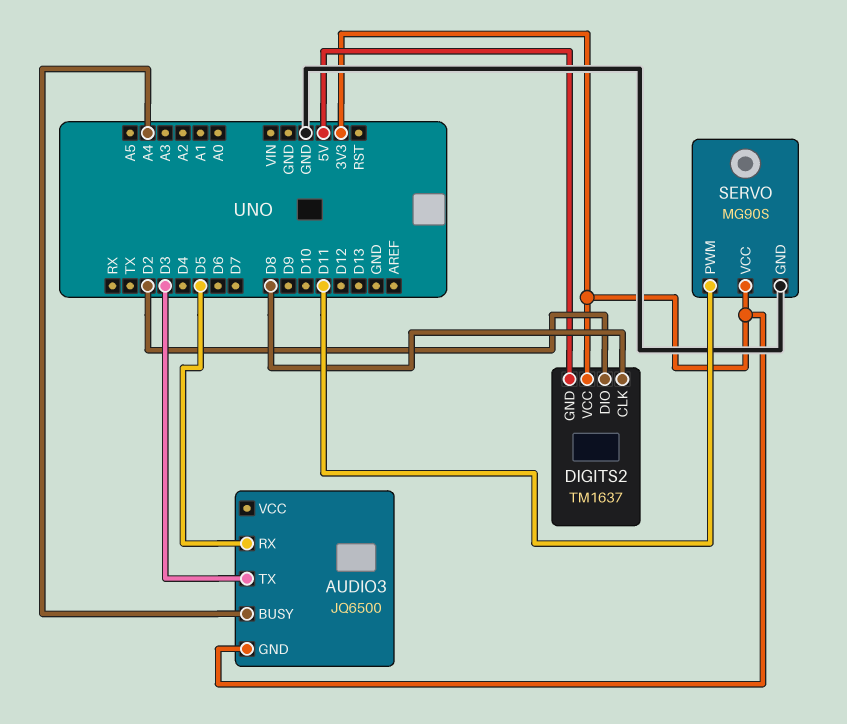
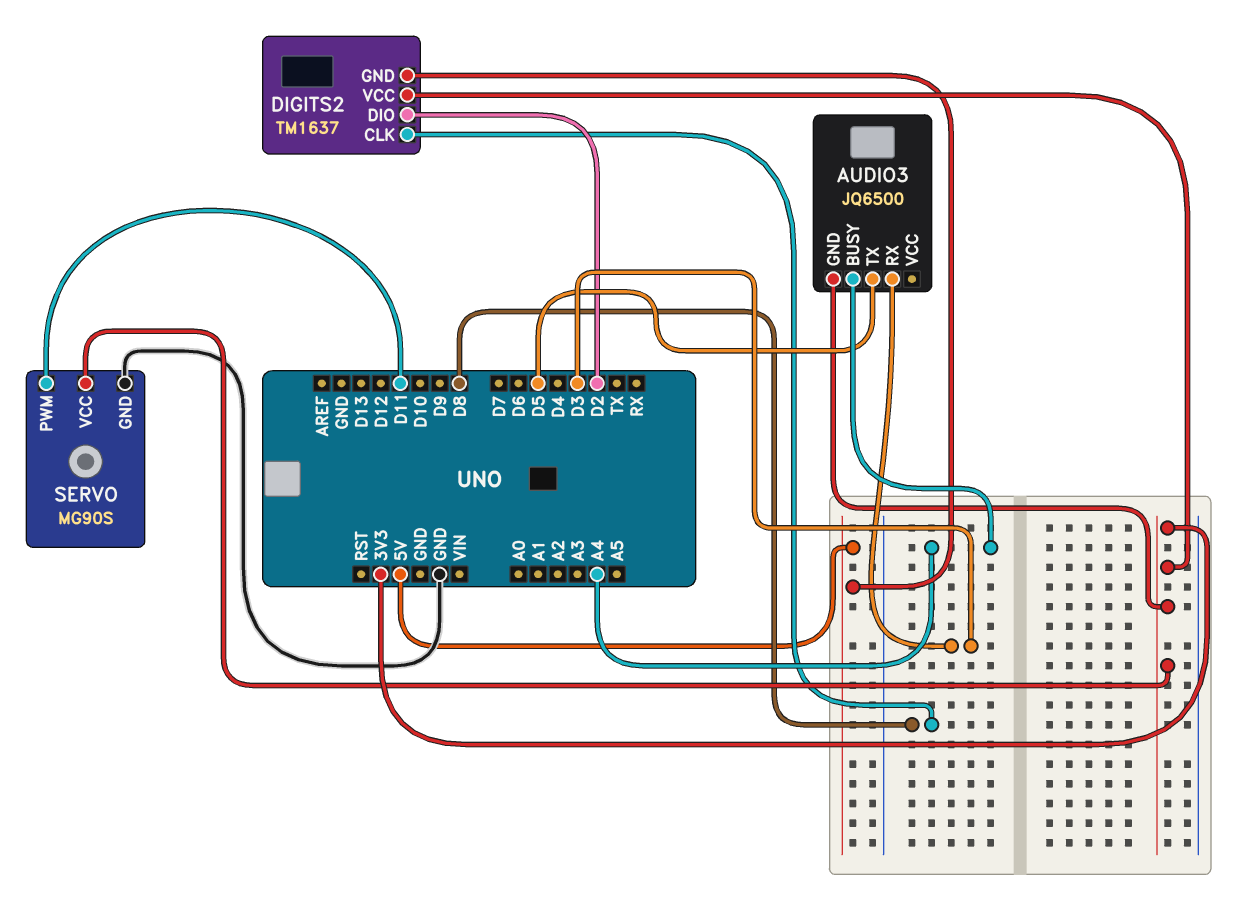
AUDIO3 pin RX: D5 -> D3
AUDIO3 pin TX: D3 -> D5

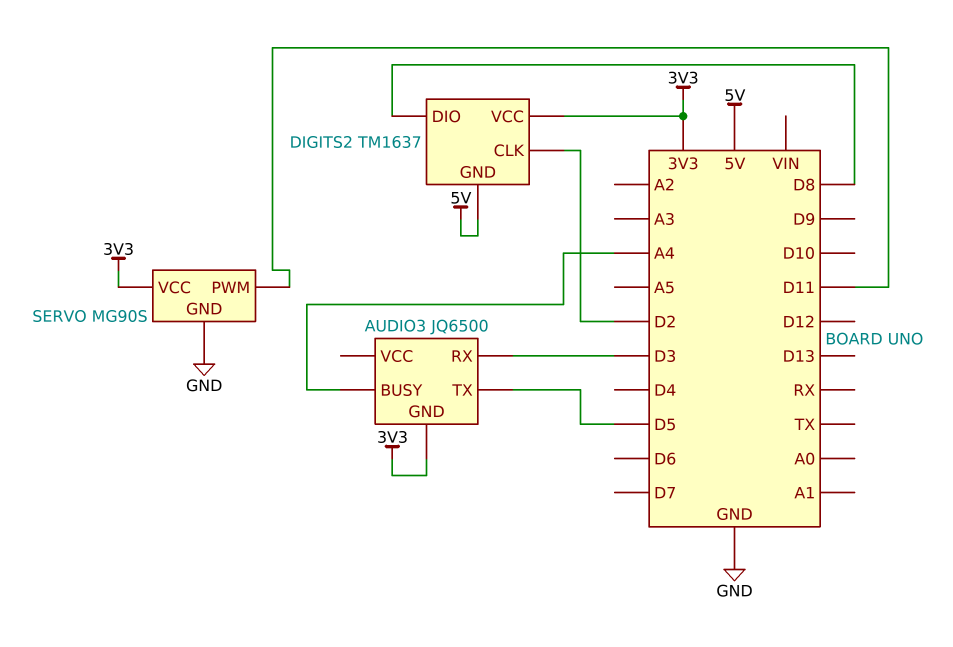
DIGITS2 pin CLK: D8 -> D2
DIGITS2 pin DIO: D2 -> D8

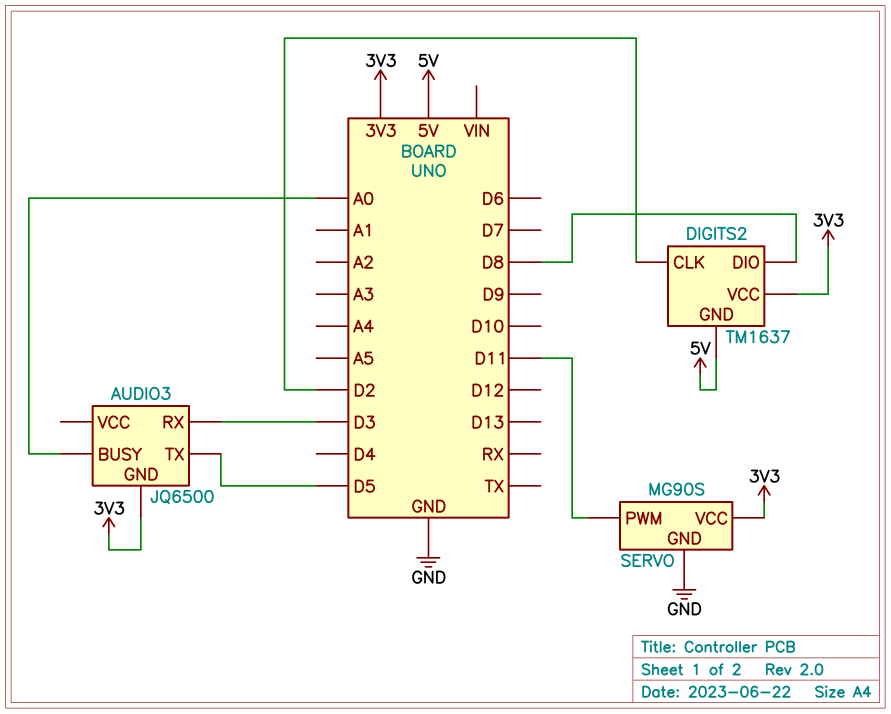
AUDIO3 pin BUSY: A4 -> A0

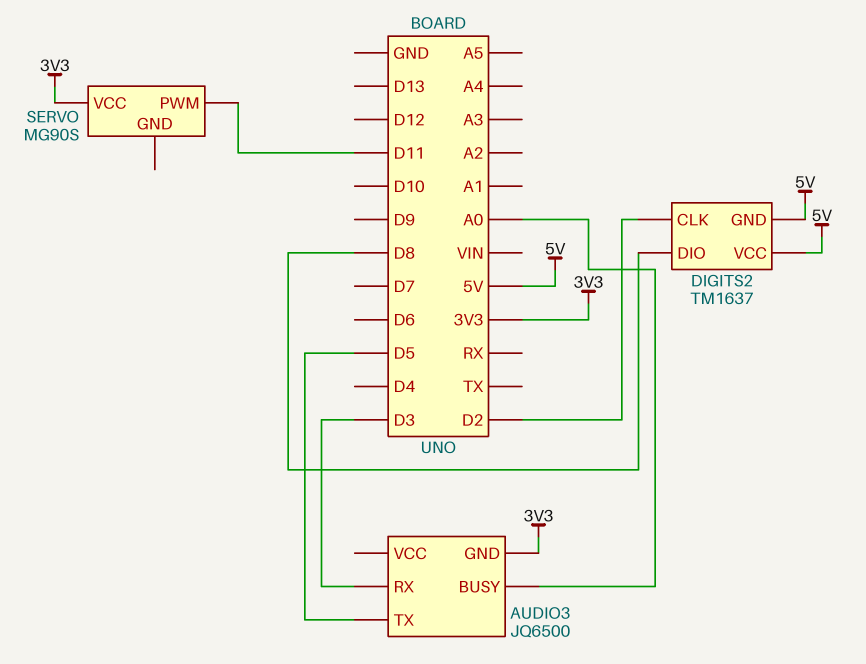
DIGITS2 pin VCC: 3V3 -> 5V
SERVO pin GND: GND -> none

